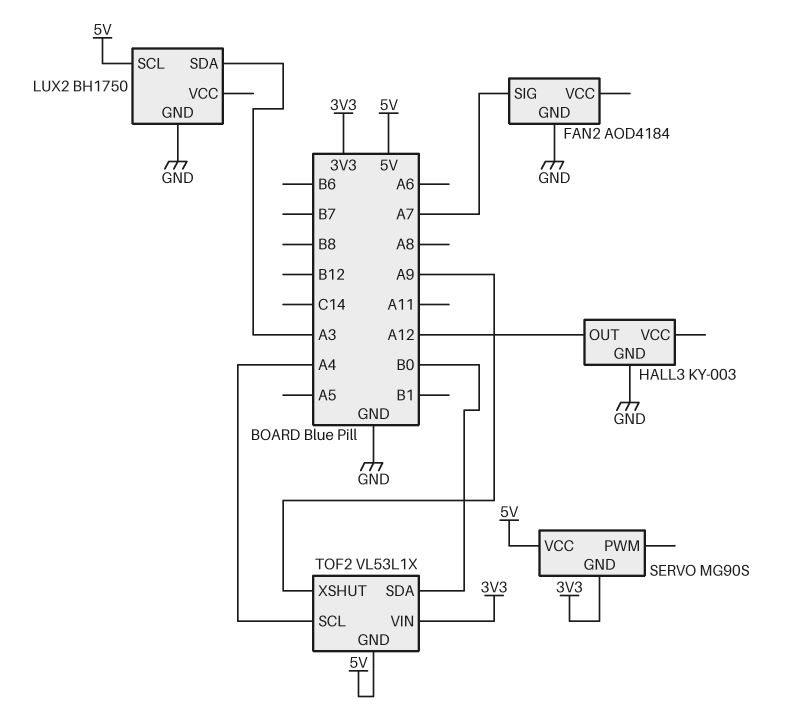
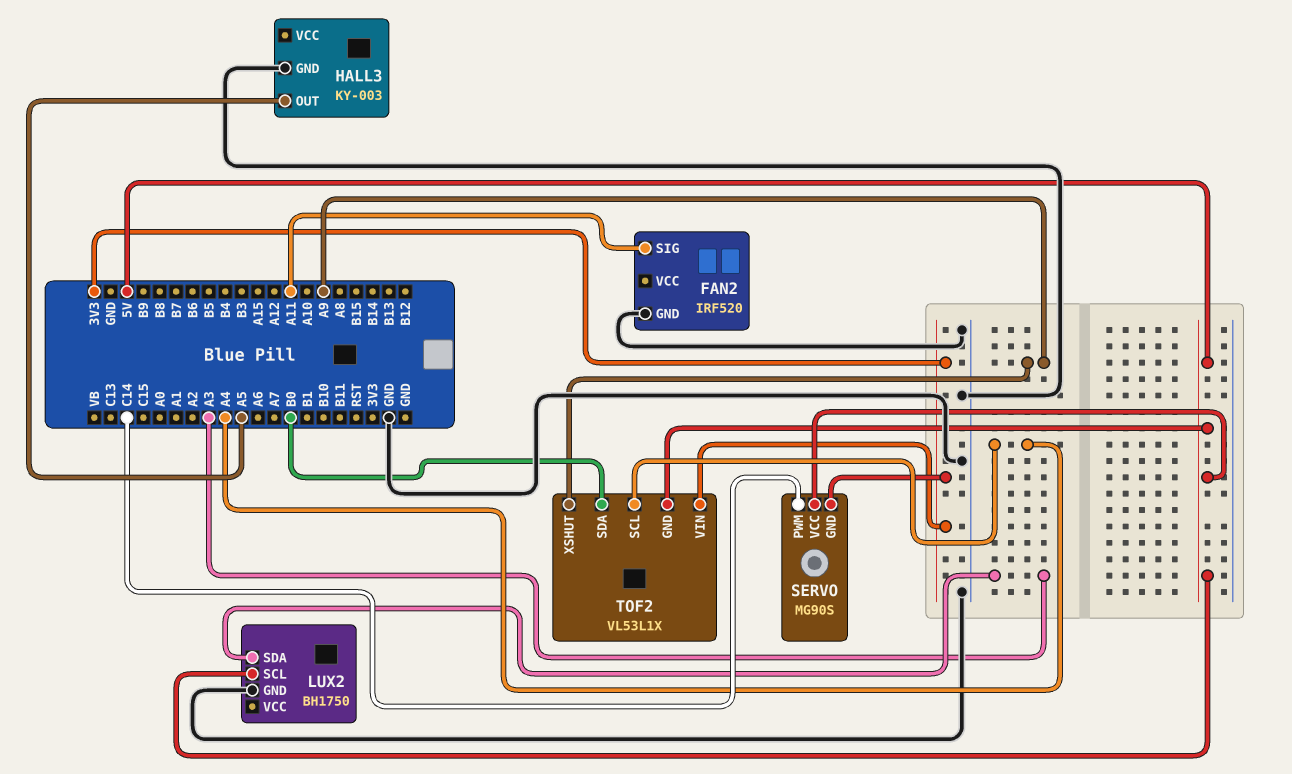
FAN2: AOD4184 -> IRF520
FAN2 pin SIG: A7 -> A11
HALL3 pin OUT: A12 -> A5
SERVO pin PWM: none -> C14

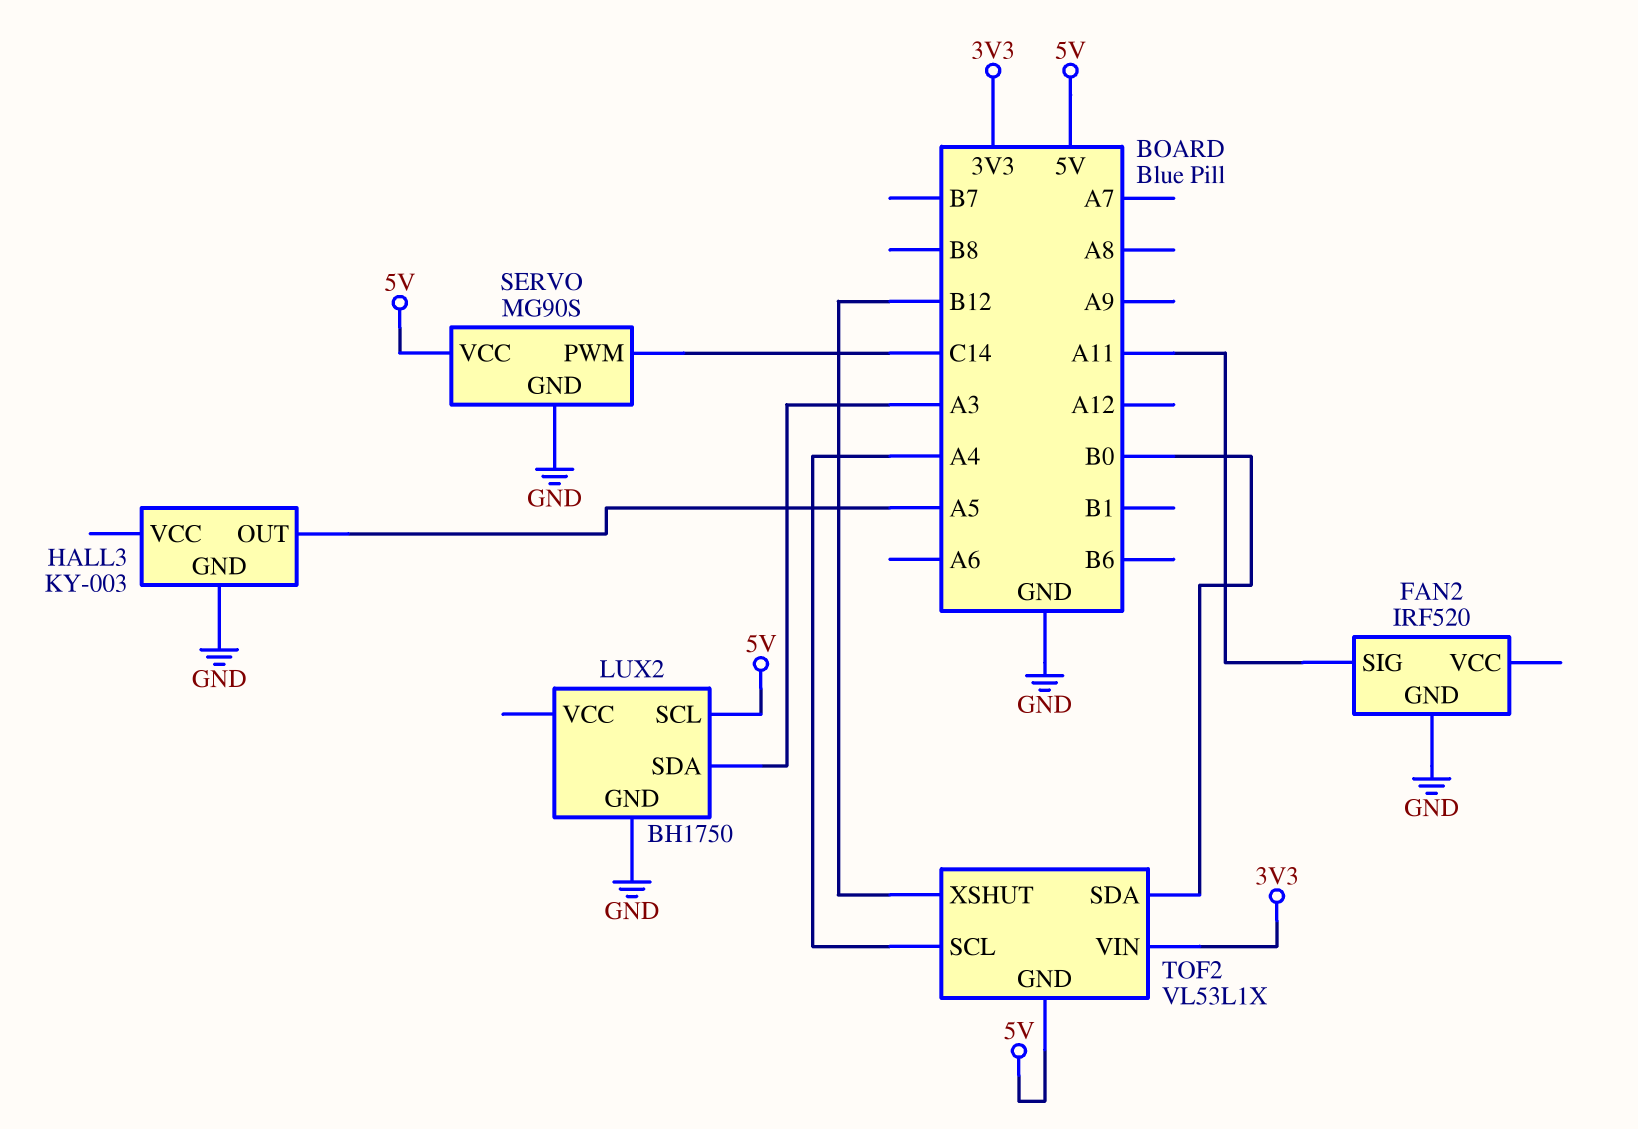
SERVO pin GND: 3V3 -> GND
TOF2 pin XSHUT: A9 -> B12

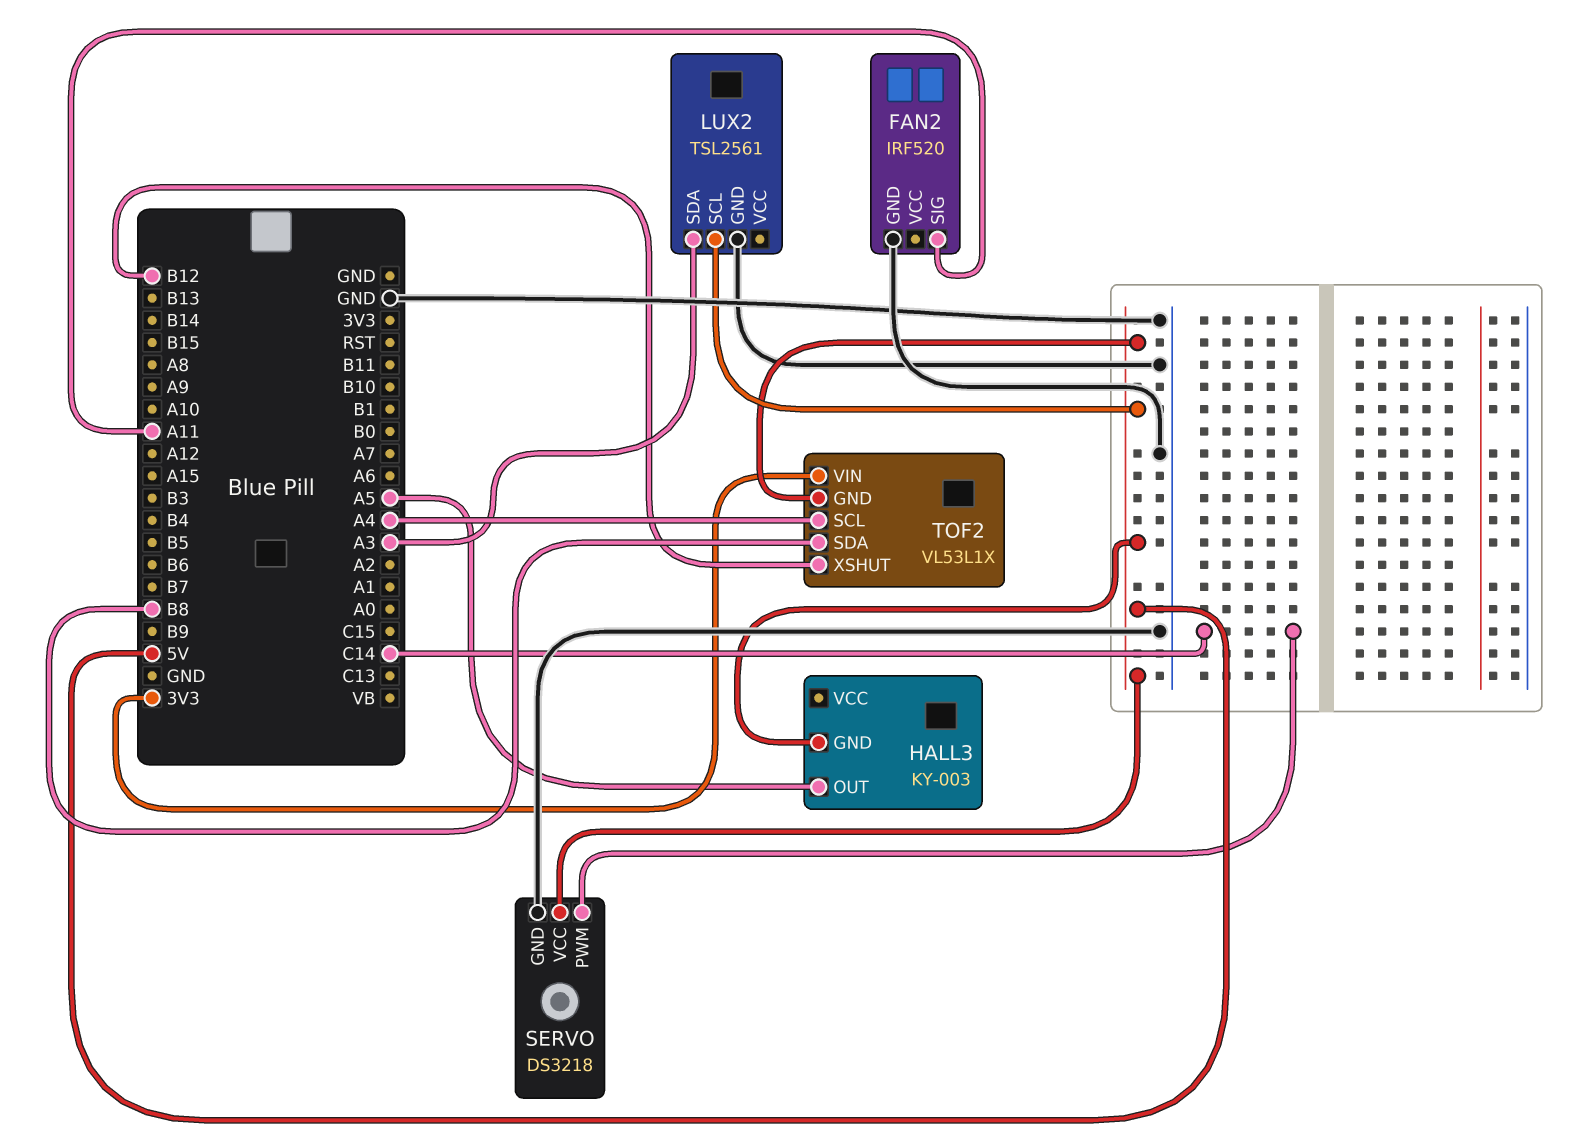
HALL3 pin GND: GND -> 5V
LUX2: BH1750 -> TSL2561
SERVO: MG90S -> DS3218
TOF2 pin SDA: B0 -> B8

